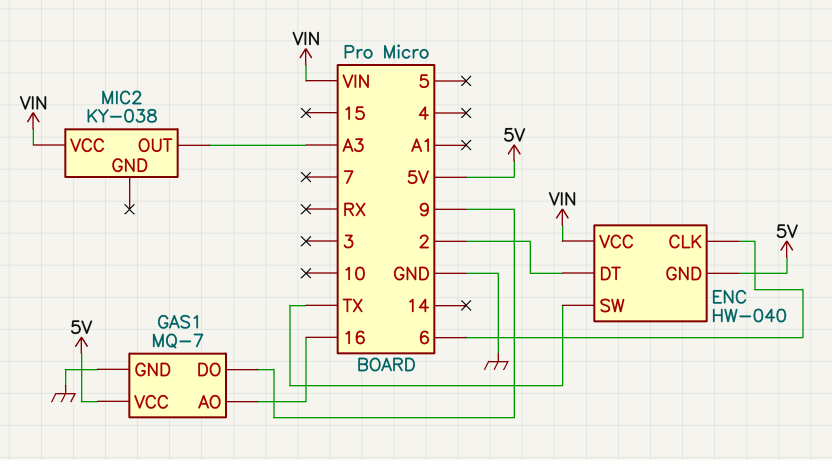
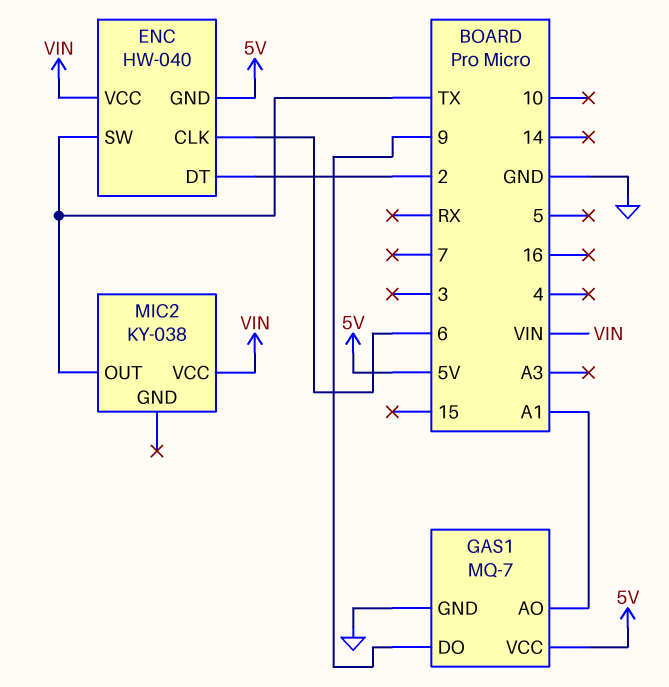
GAS1 pin AO: 16 -> A1
MIC2 pin OUT: A3 -> TX

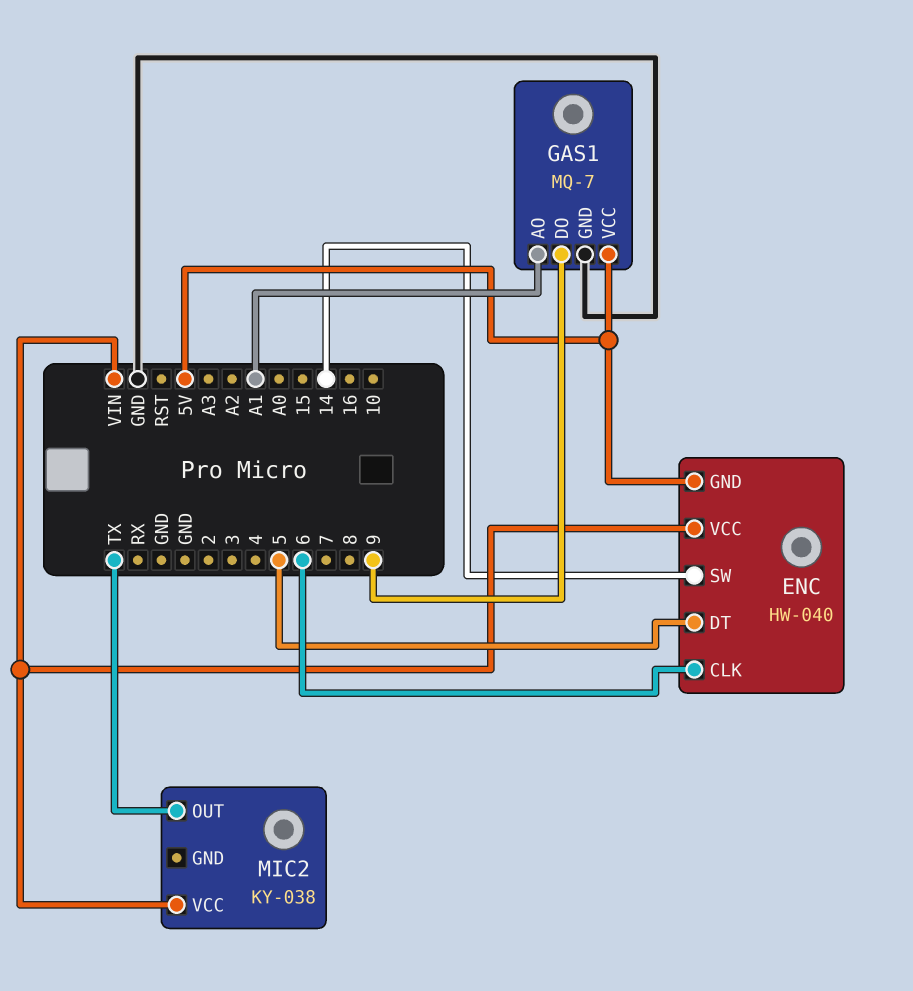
ENC pin DT: 2 -> 5
ENC pin SW: TX -> 14

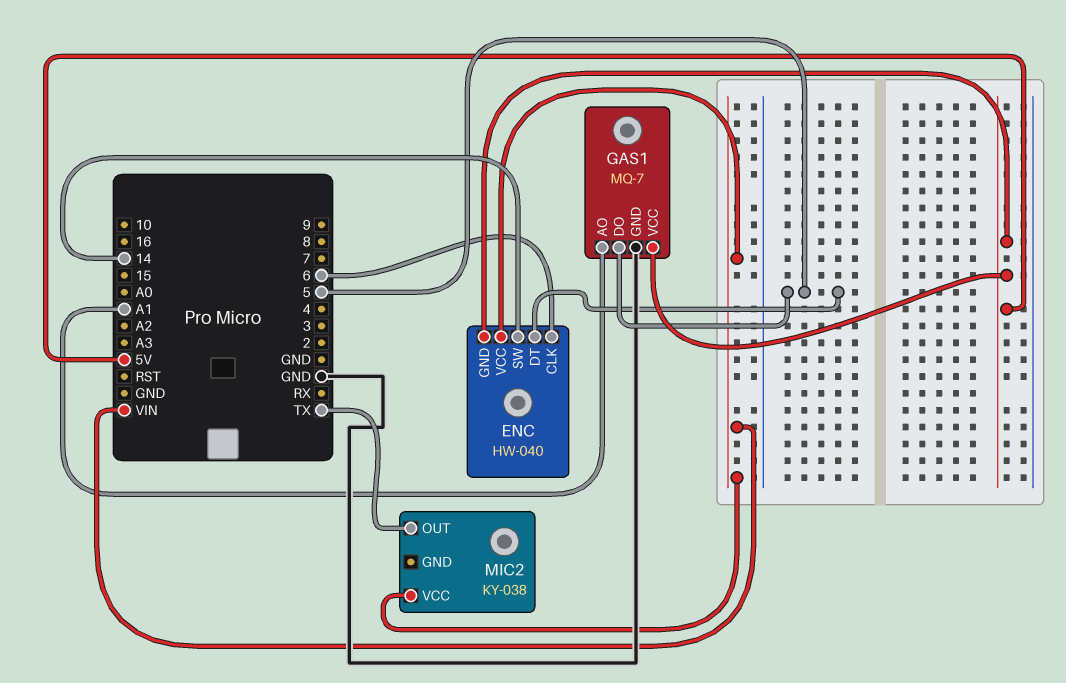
GAS1 pin DO: 9 -> 5

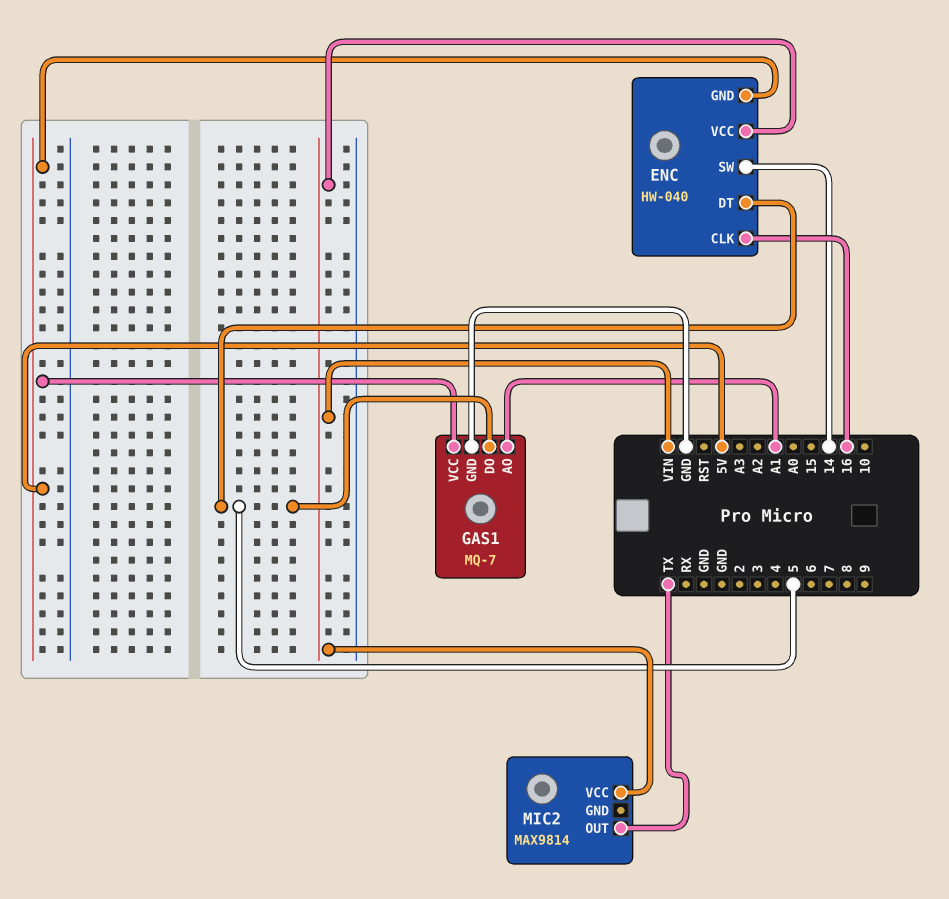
ENC pin CLK: 6 -> 16
MIC2: KY-038 -> MAX9814

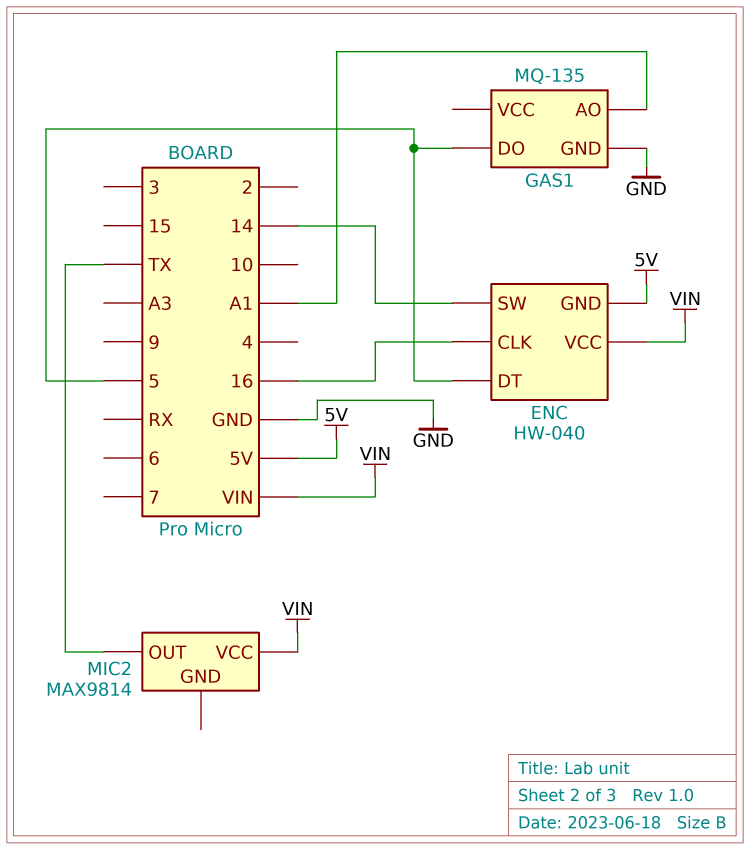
GAS1: MQ-7 -> MQ-135
GAS1 pin VCC: 5V -> none

